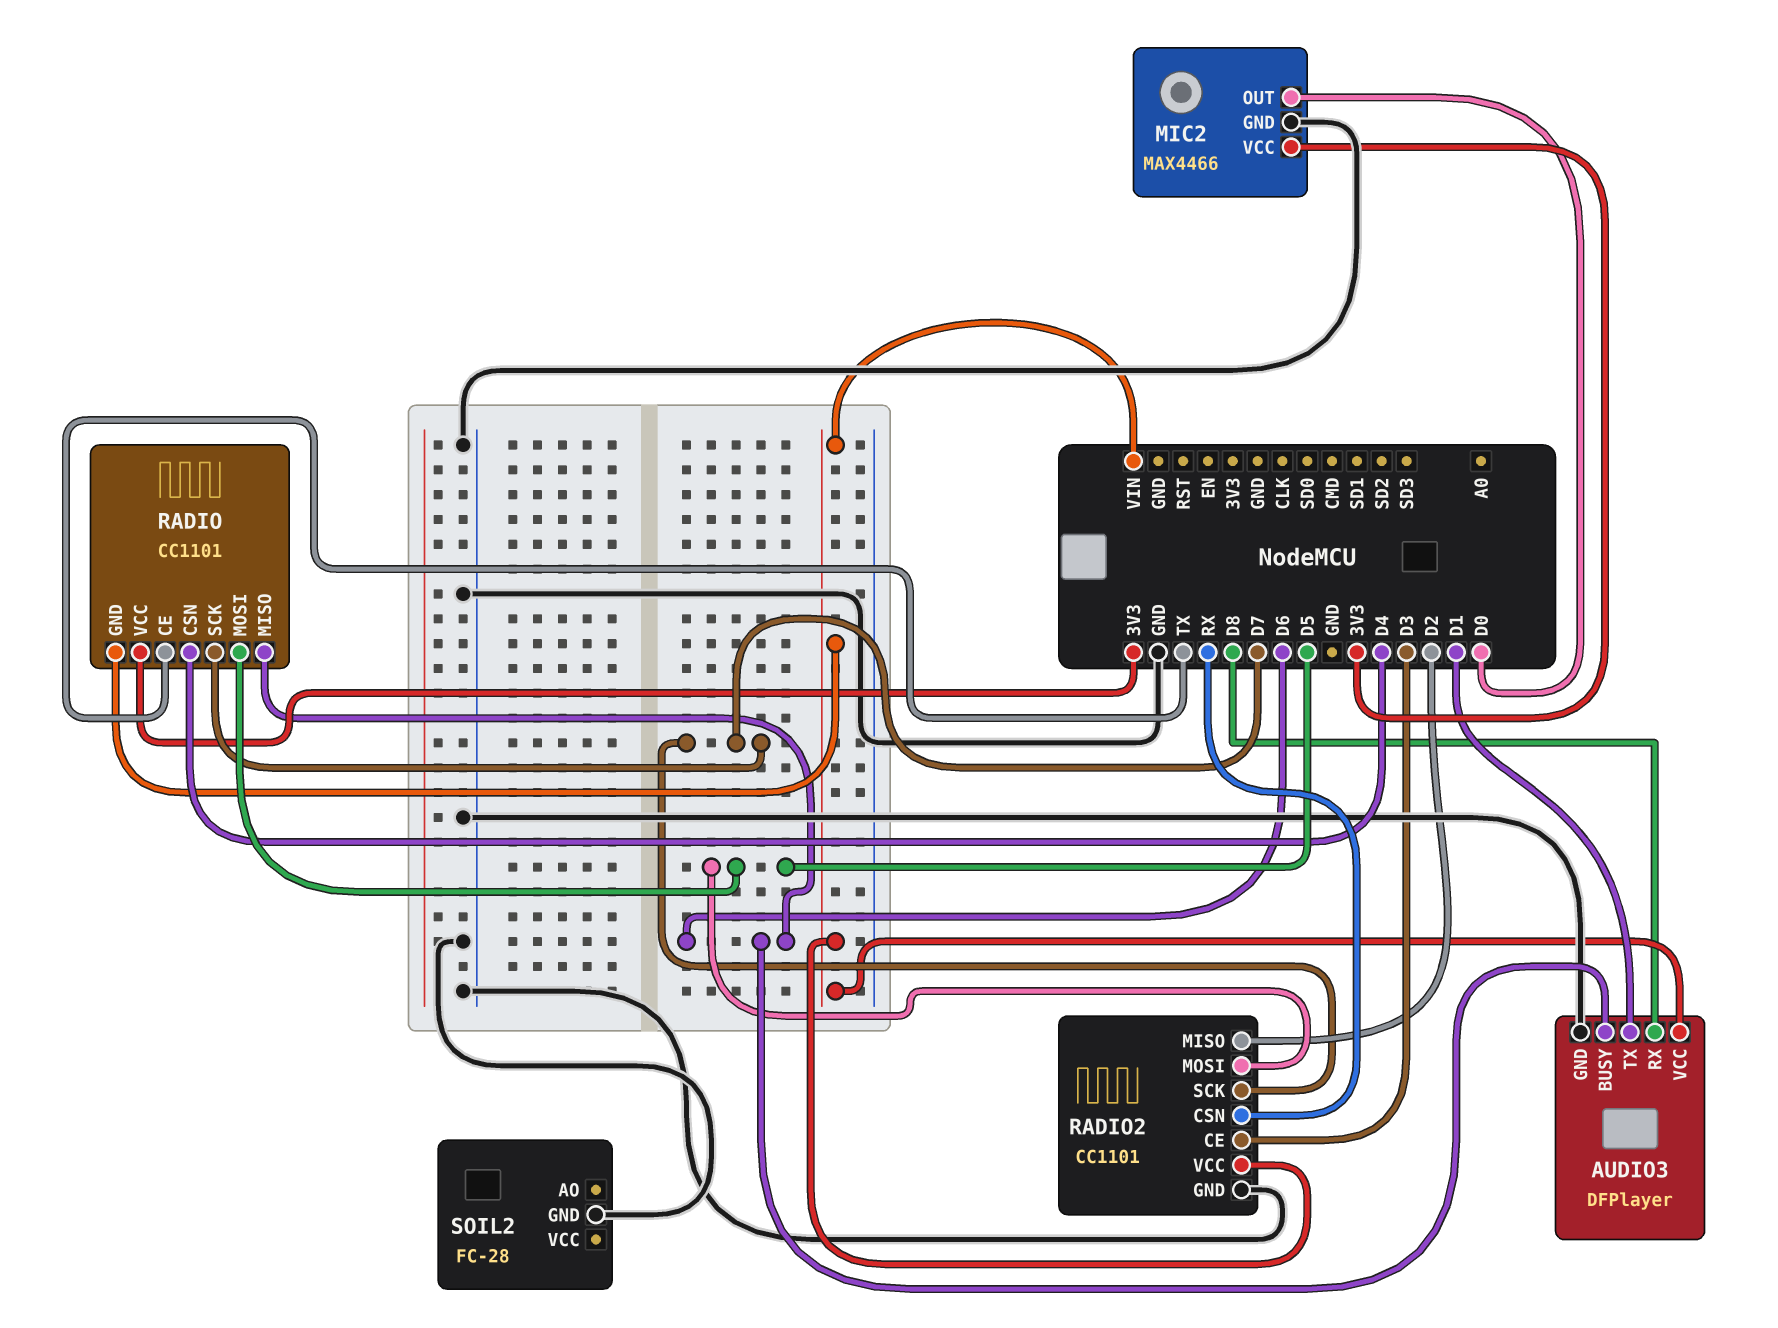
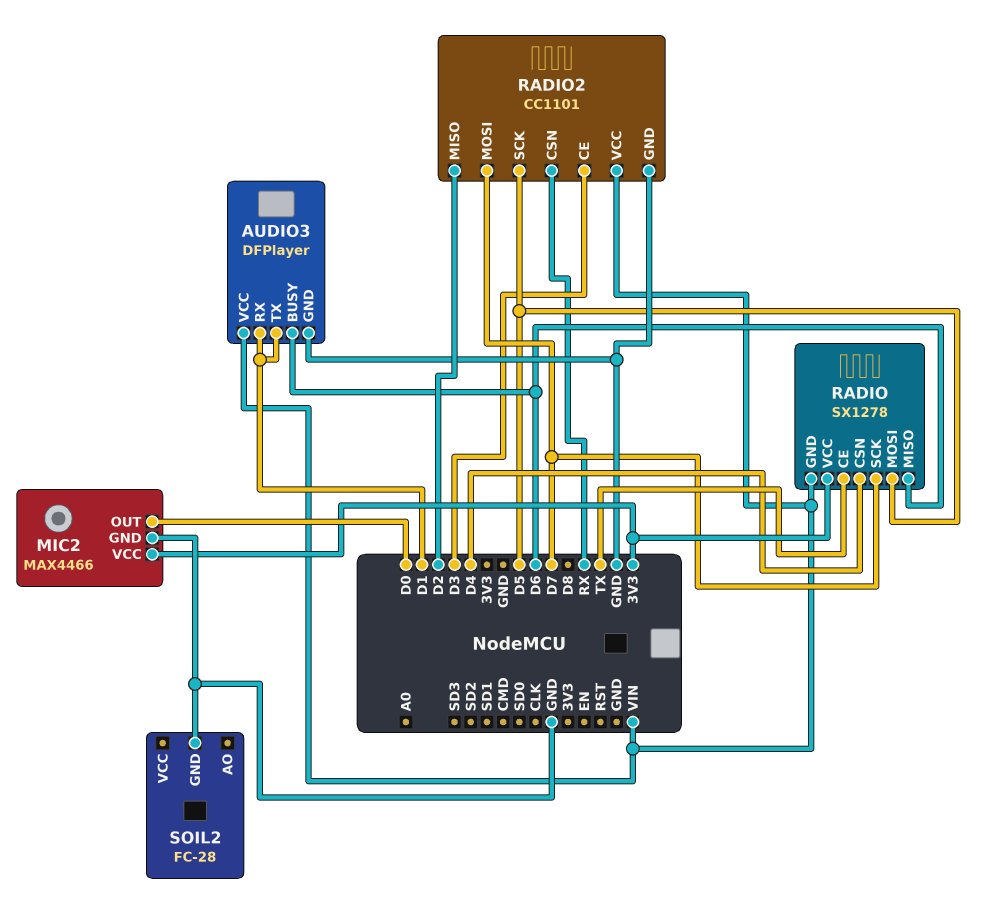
AUDIO3 pin RX: D8 -> D1
RADIO: CC1101 -> SX1278
RADIO2 pin MOSI: D5 -> D7
RADIO2 pin SCK: D7 -> D5

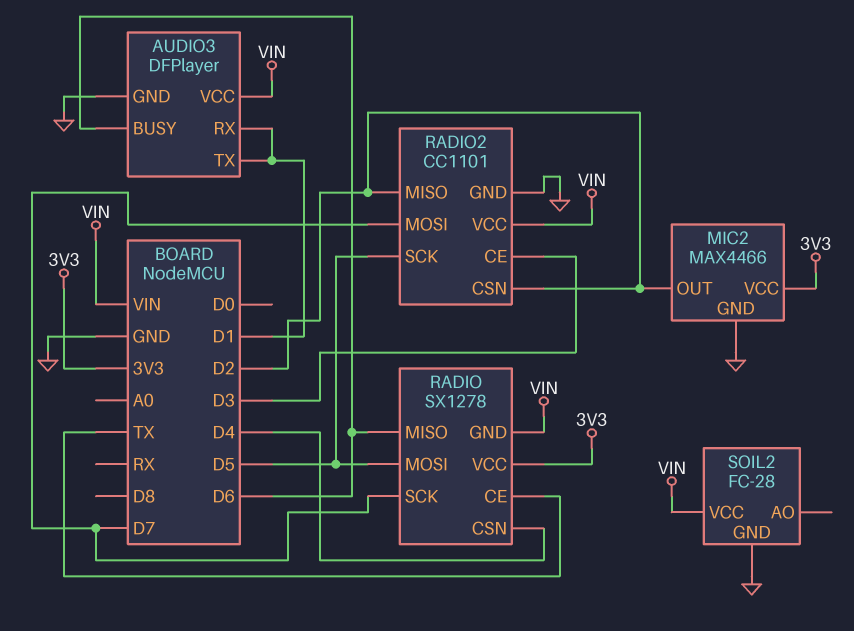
MIC2 pin OUT: D0 -> D2
RADIO2 pin CSN: RX -> D2
SOIL2 pin VCC: none -> VIN

